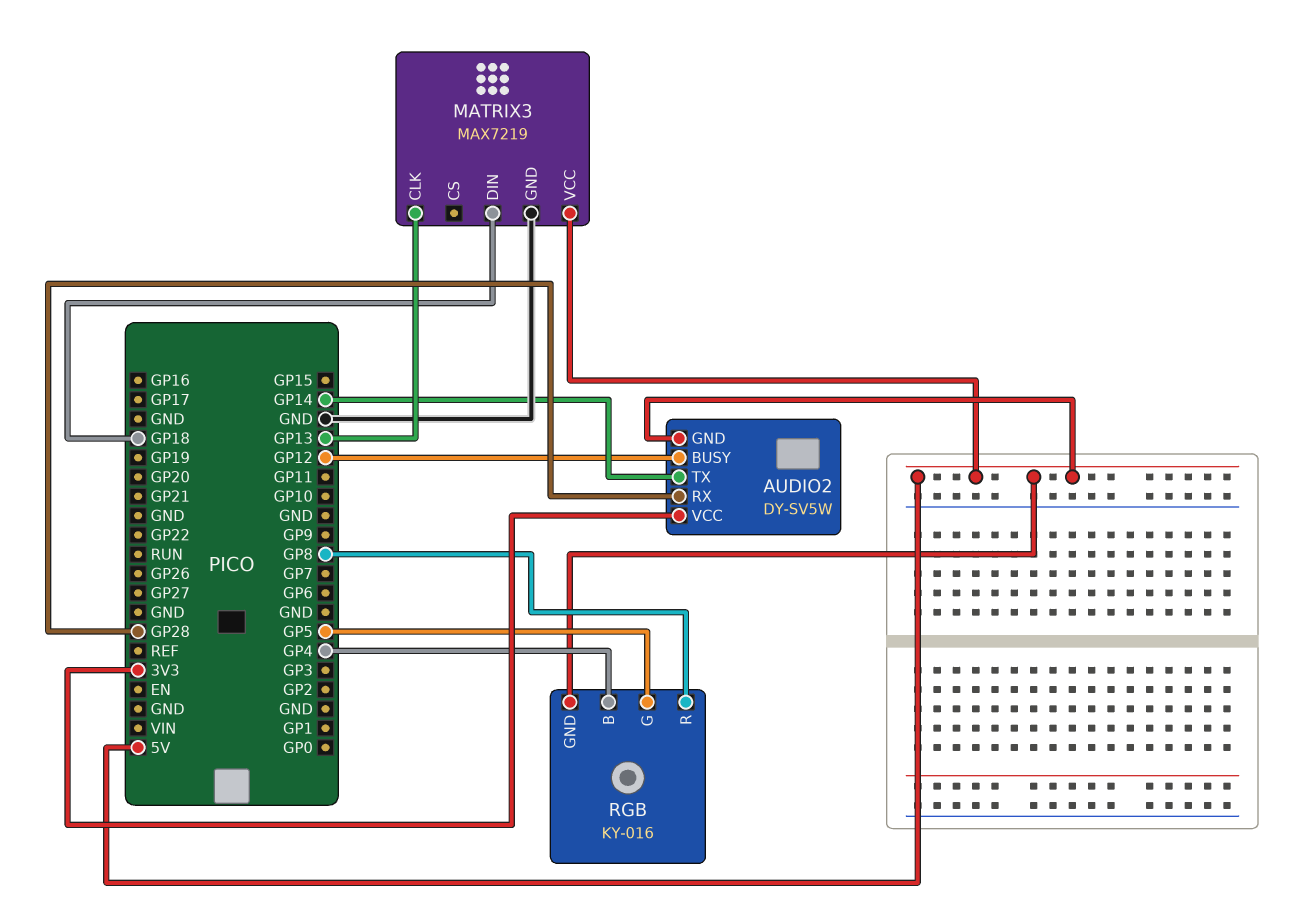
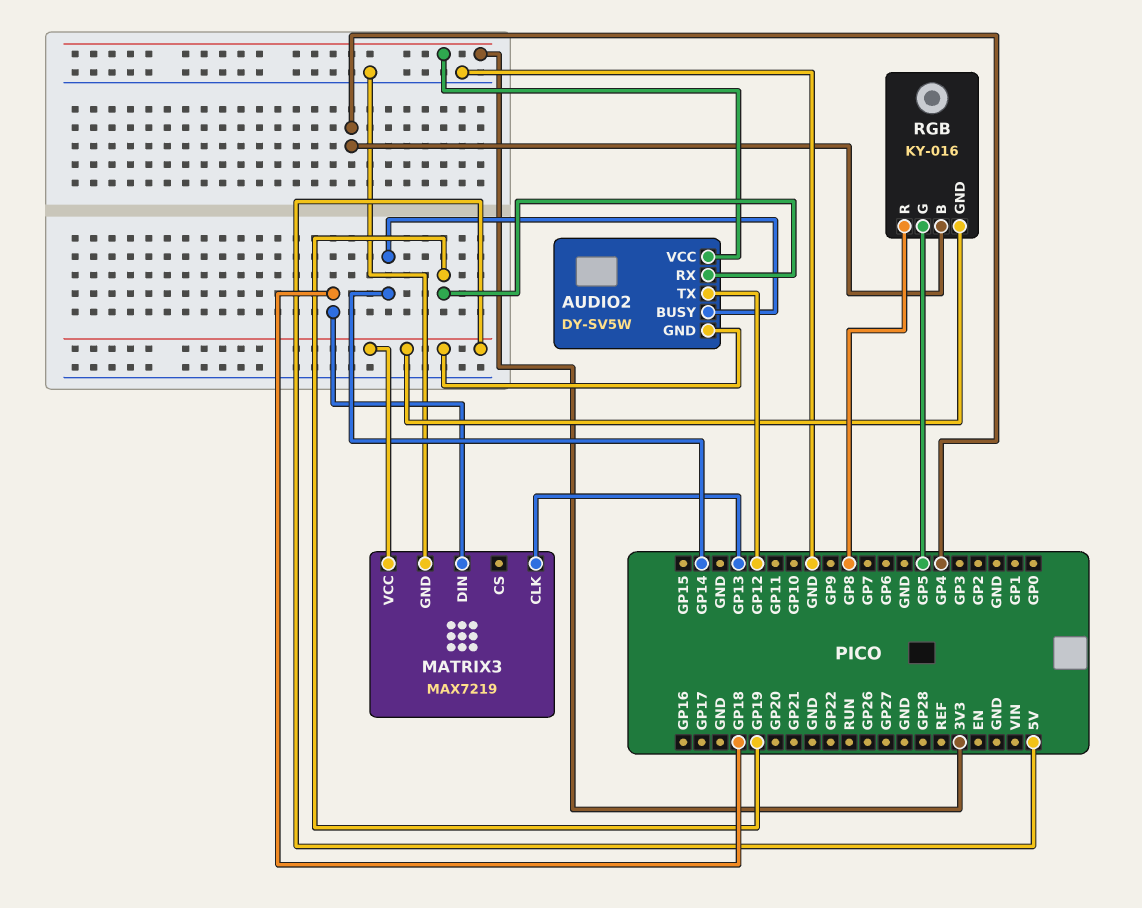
AUDIO2 pin BUSY: GP12 -> GP14
AUDIO2 pin RX: GP28 -> GP19
AUDIO2 pin TX: GP14 -> GP12

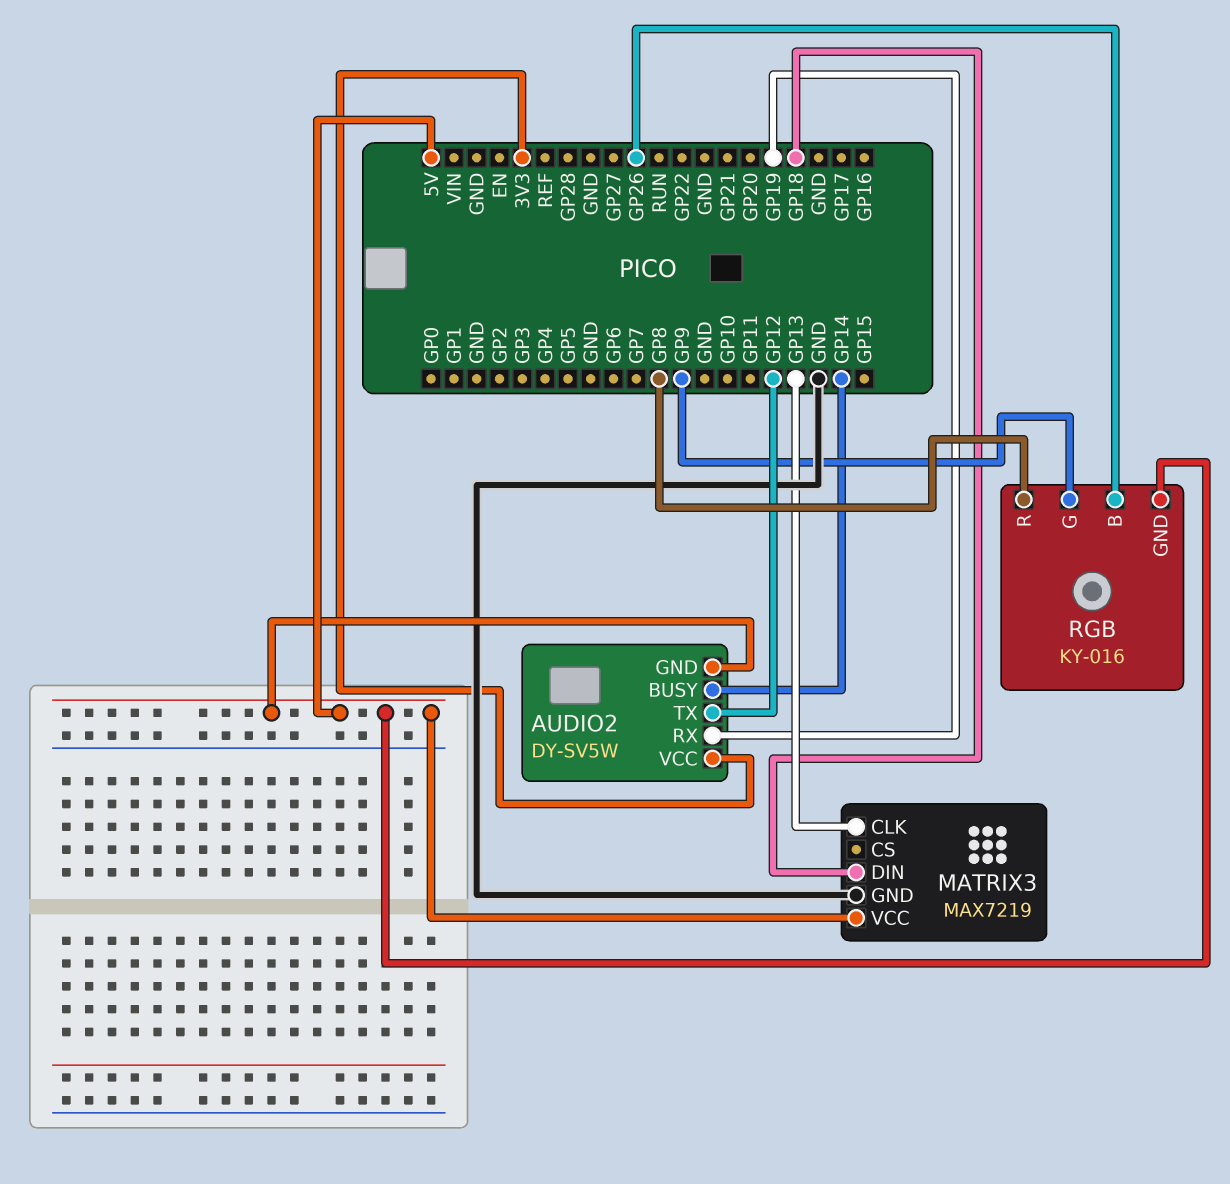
RGB pin B: GP4 -> GP26
RGB pin G: GP5 -> GP9

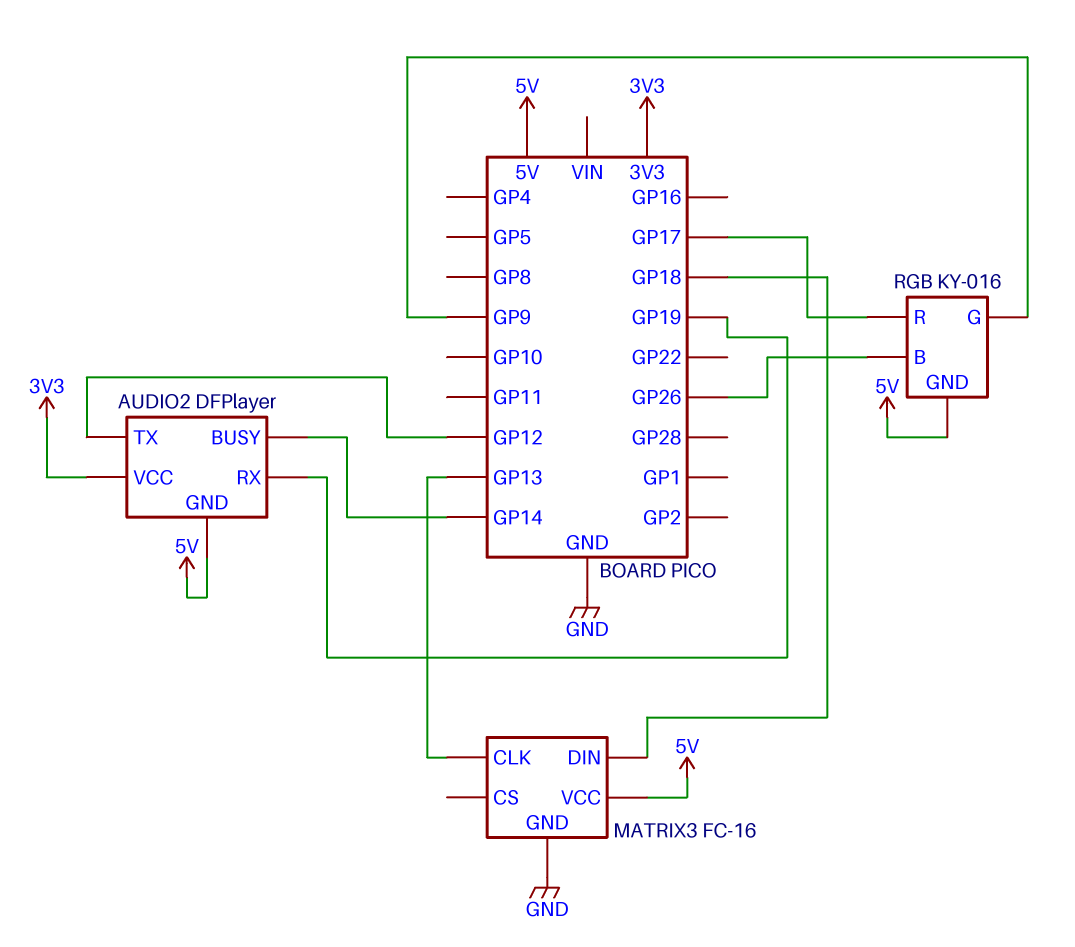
AUDIO2: DY-SV5W -> DFPlayer
MATRIX3: MAX7219 -> FC-16
RGB pin R: GP8 -> GP17

